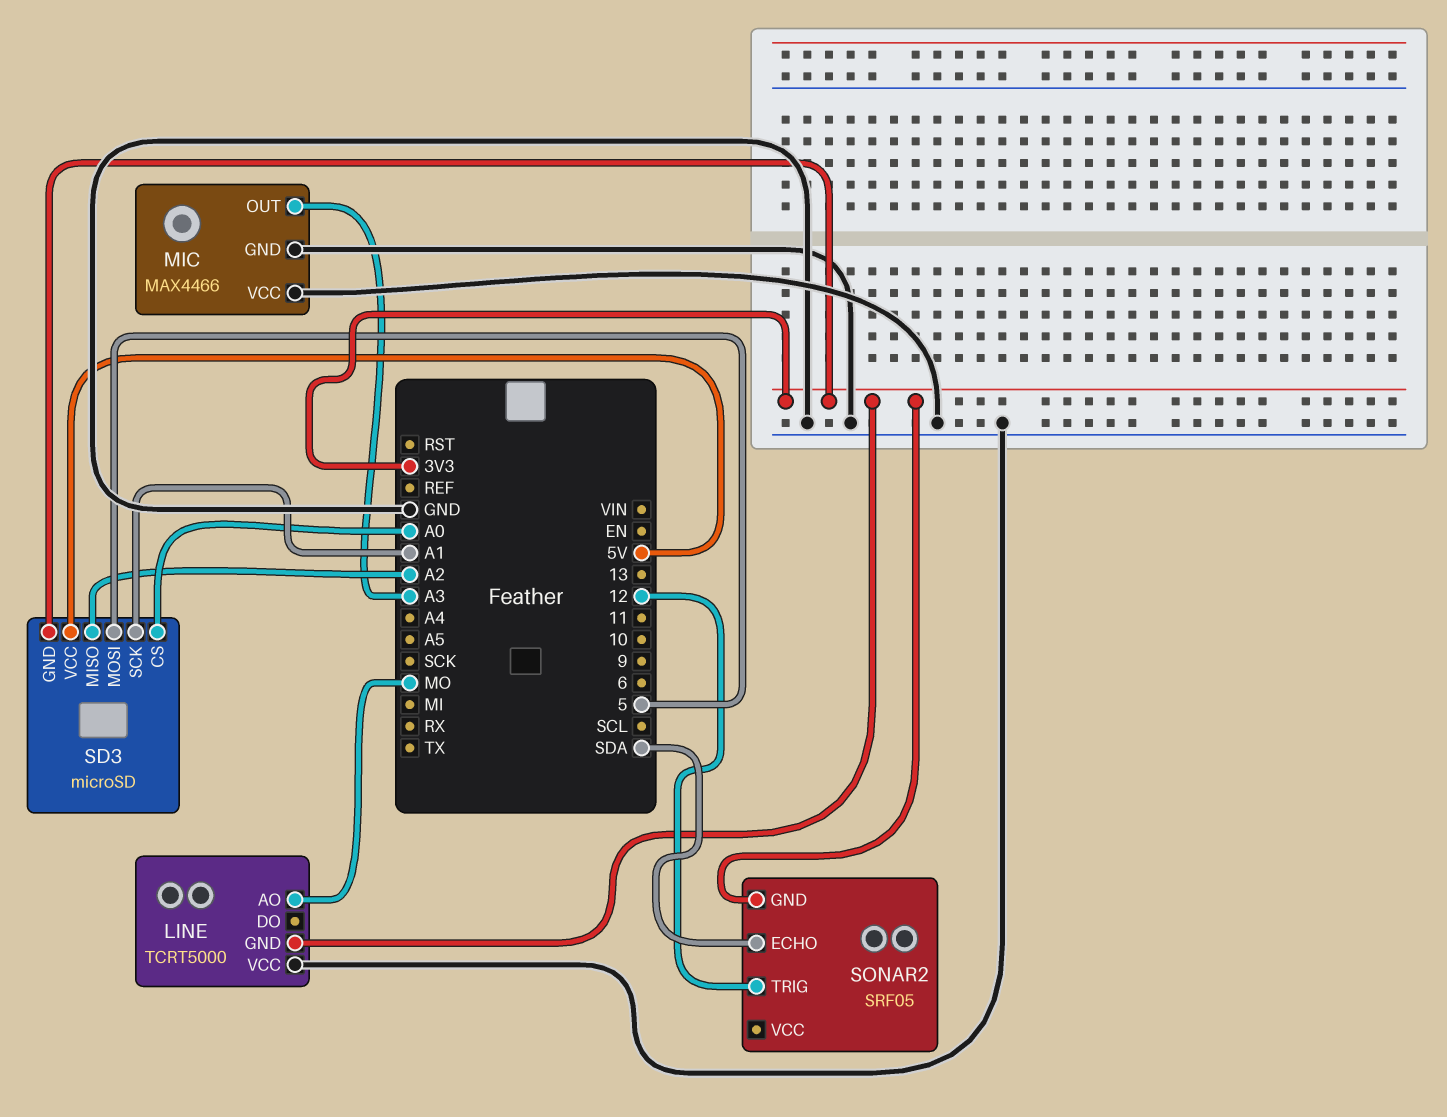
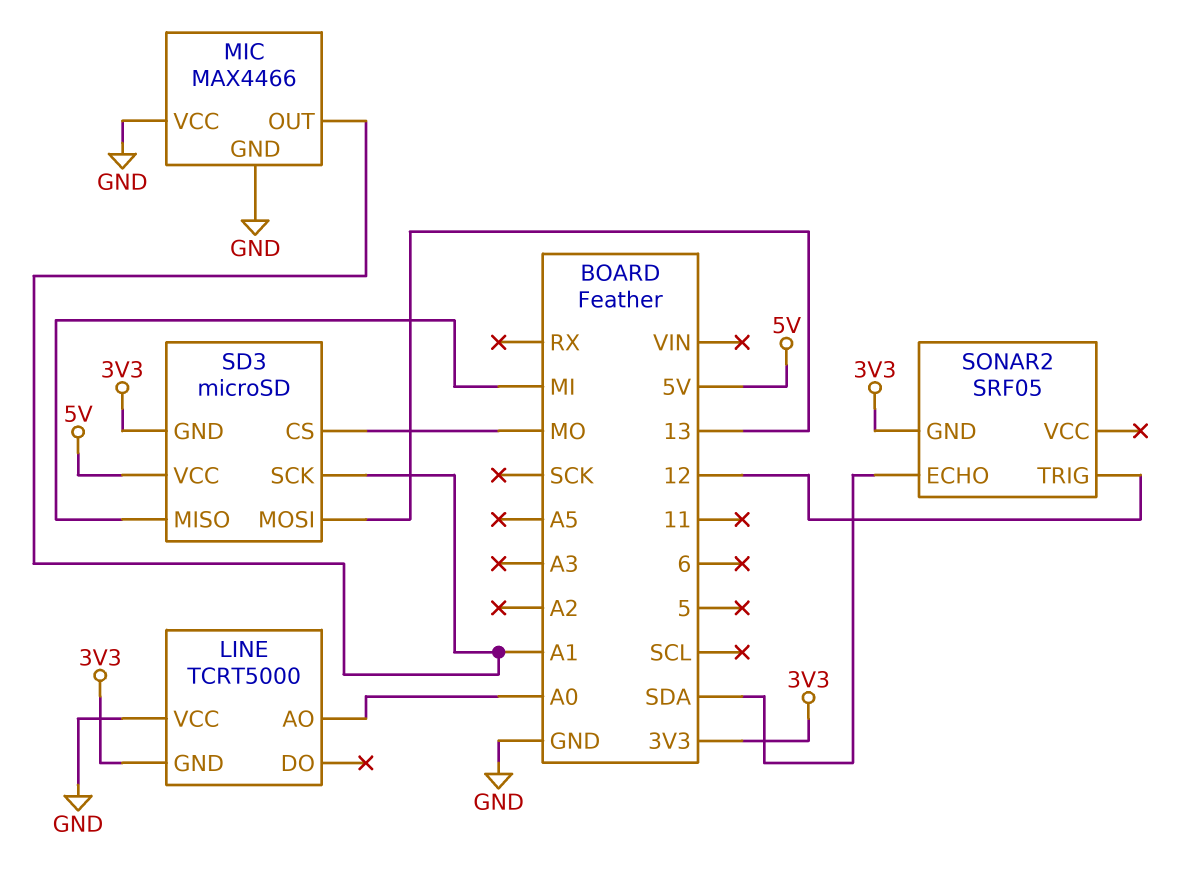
LINE pin AO: MO -> A0
MIC pin OUT: A3 -> A1
SD3 pin CS: A0 -> MO
SD3 pin MISO: A2 -> MI
SD3 pin MOSI: 5 -> 13

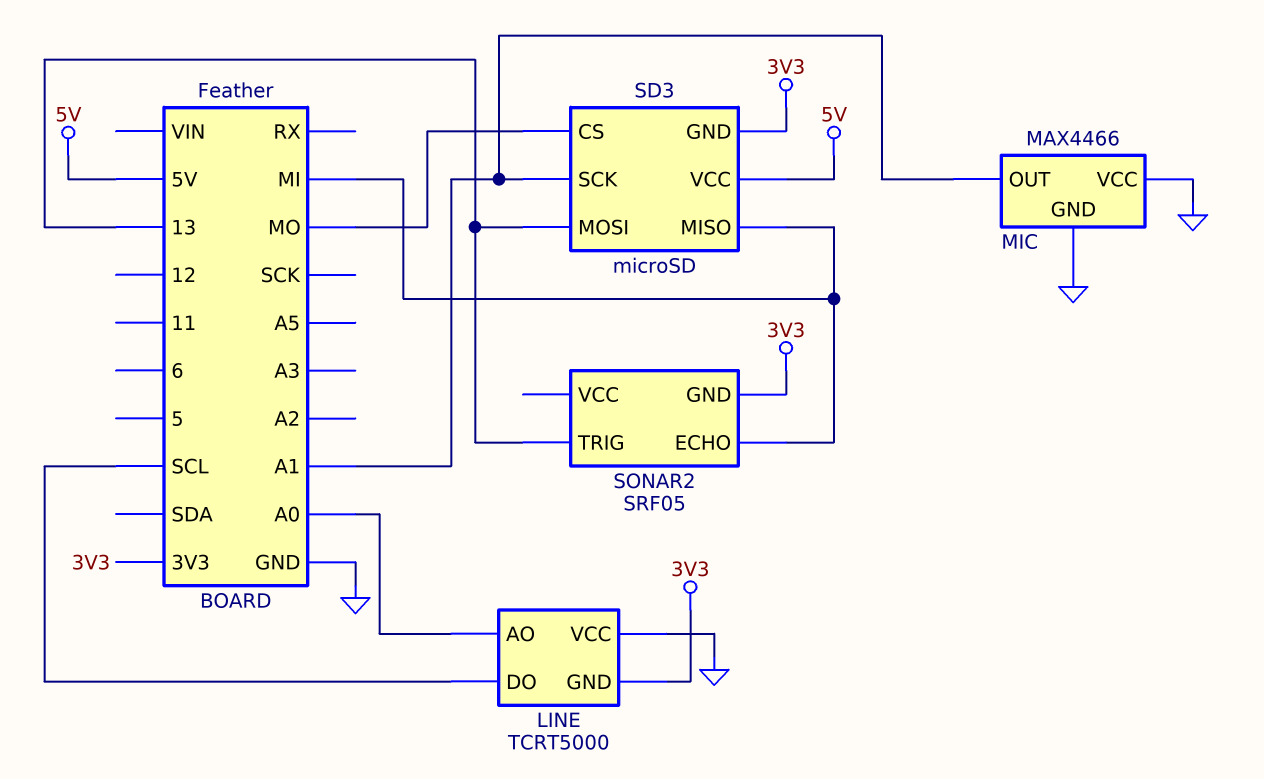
LINE pin DO: none -> SCL
SONAR2 pin ECHO: SDA -> MI
SONAR2 pin TRIG: 12 -> 13

